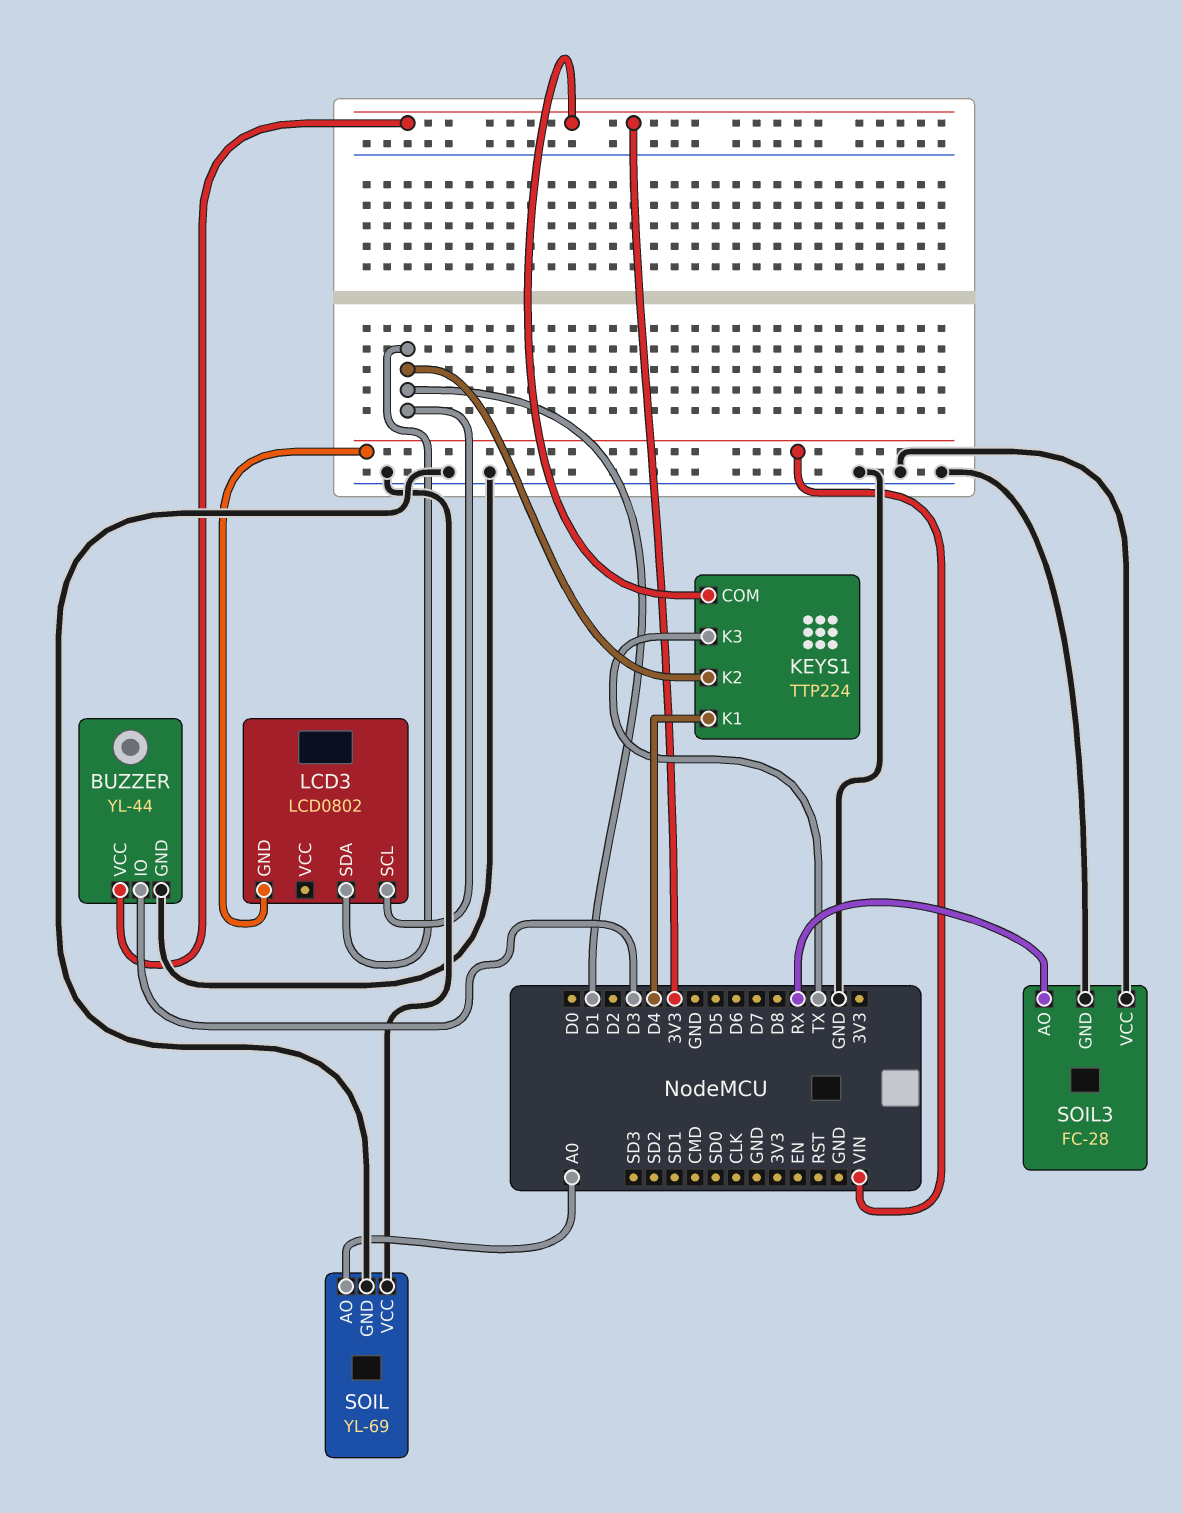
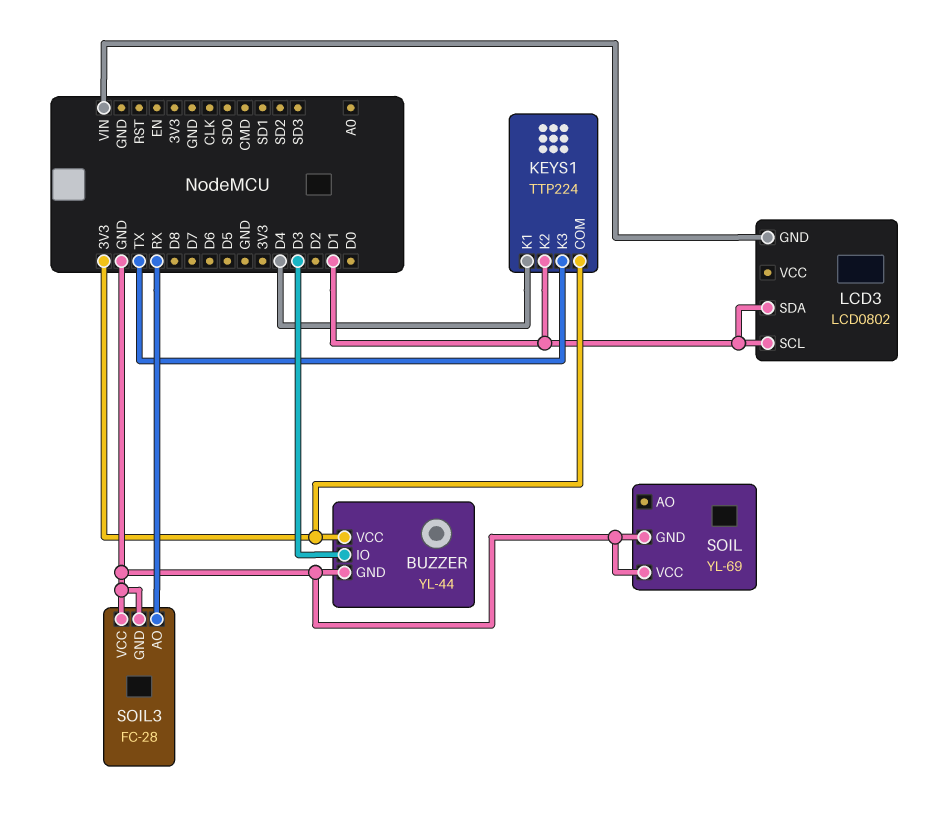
SOIL pin AO: A0 -> none

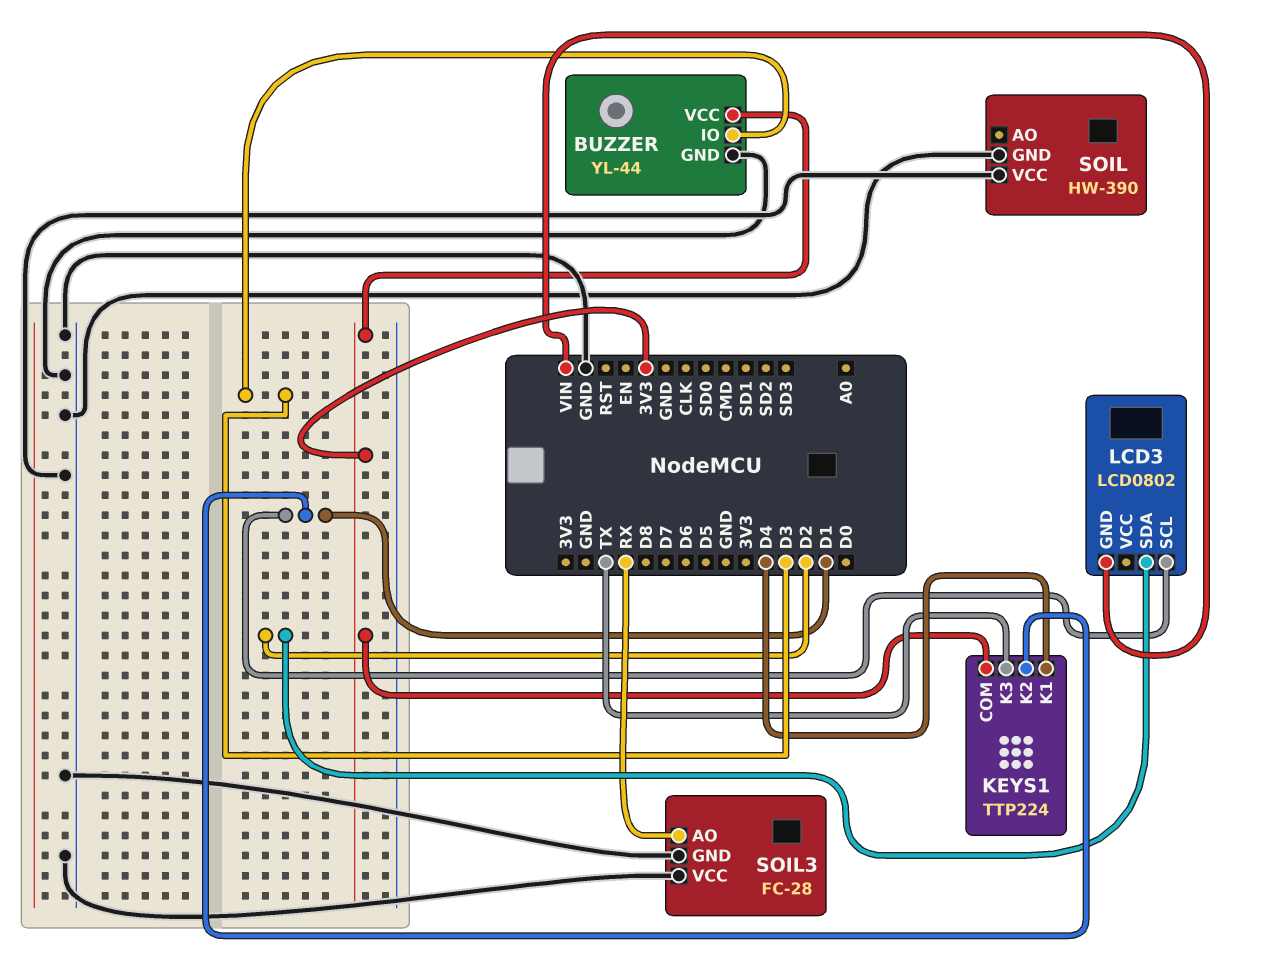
LCD3 pin SDA: D1 -> D2
SOIL: YL-69 -> HW-390

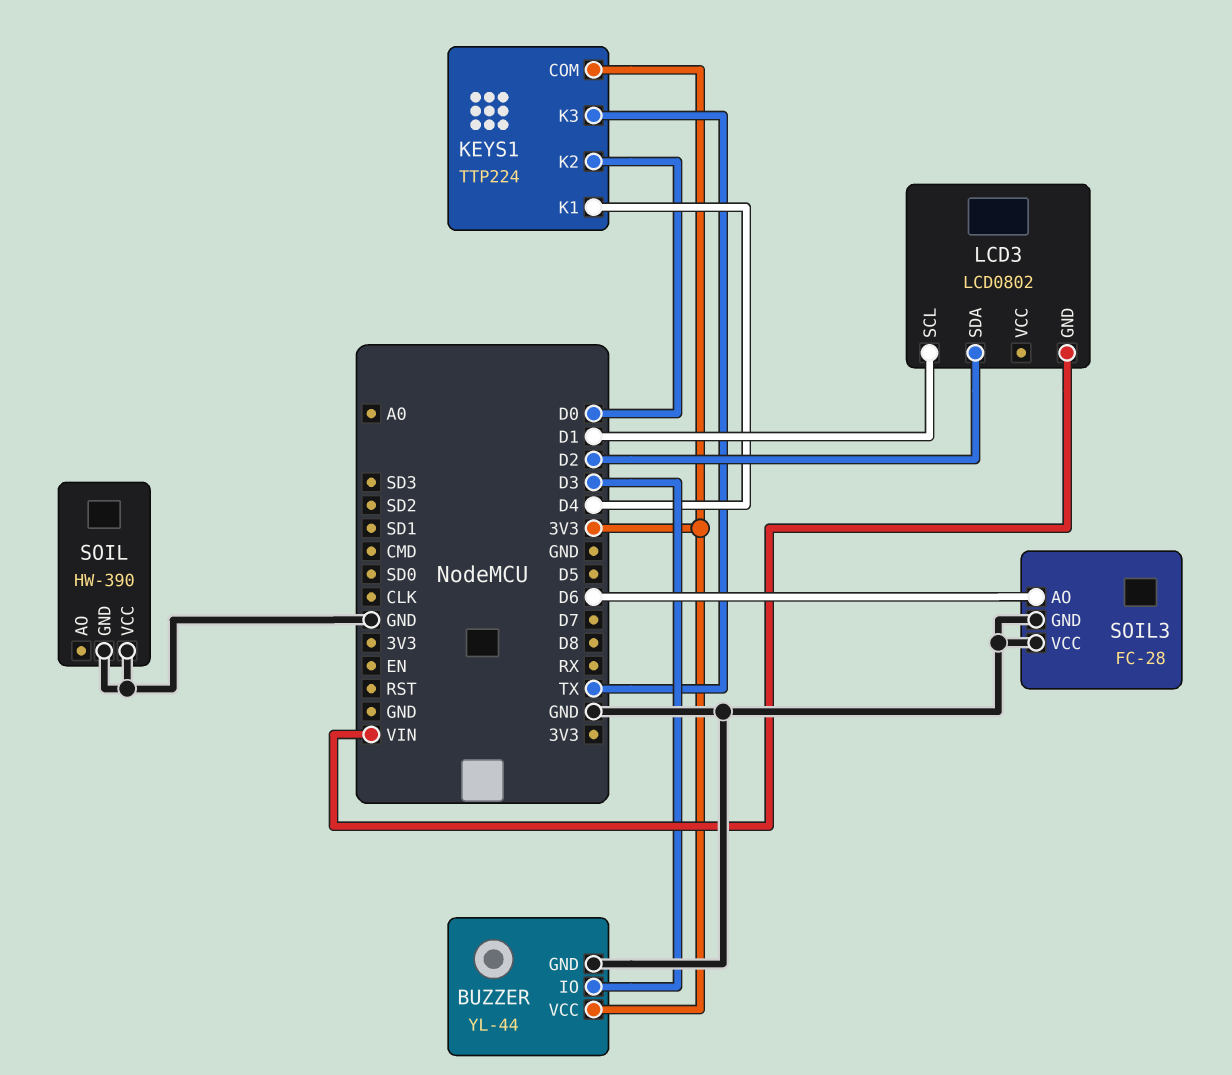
KEYS1 pin K2: D1 -> D0
SOIL3 pin AO: RX -> D6

